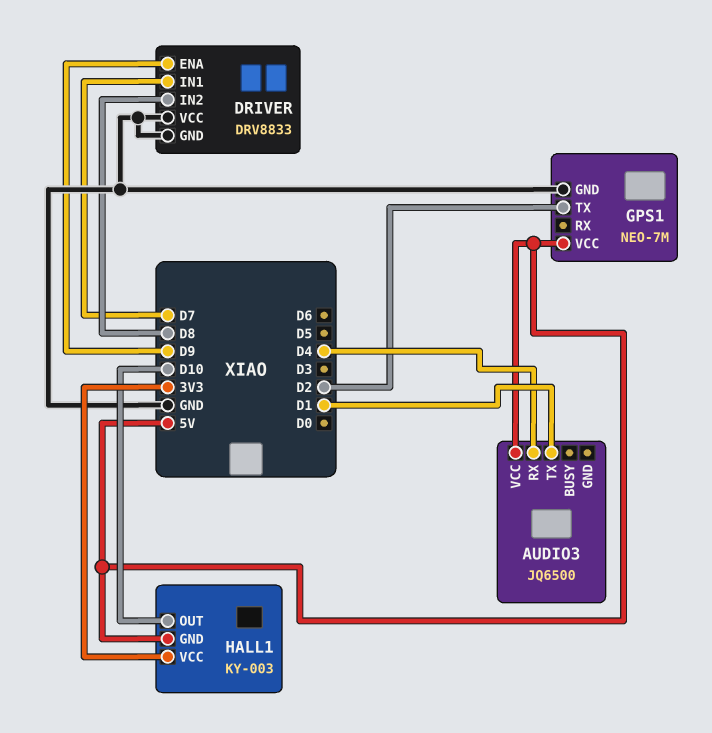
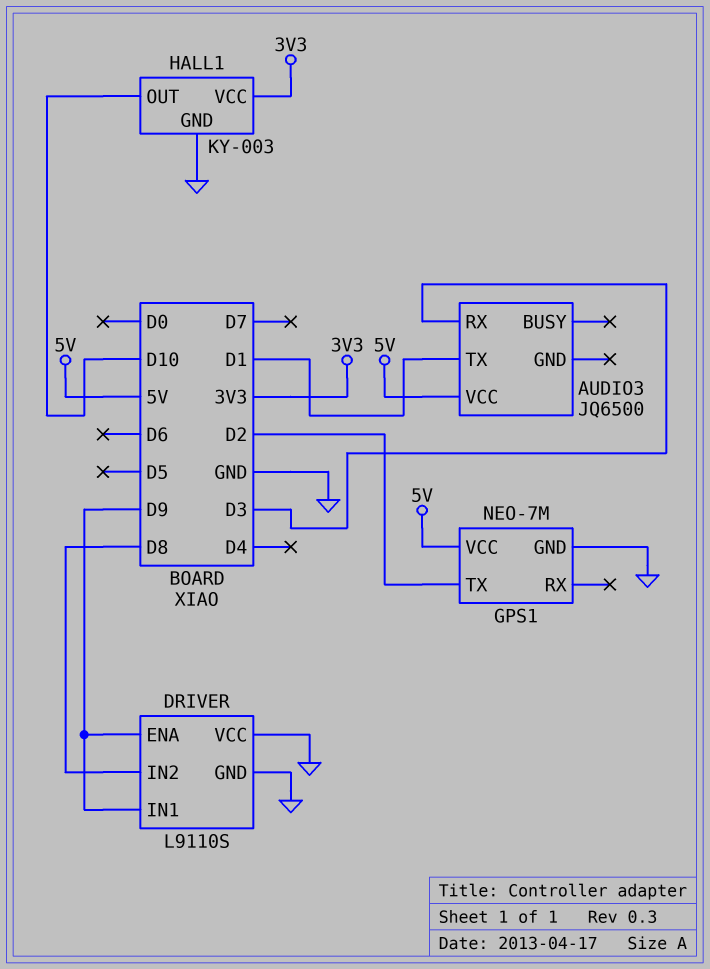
AUDIO3 pin RX: D4 -> D3
DRIVER: DRV8833 -> L9110S
DRIVER pin IN1: D7 -> D9
HALL1 pin GND: 5V -> GND

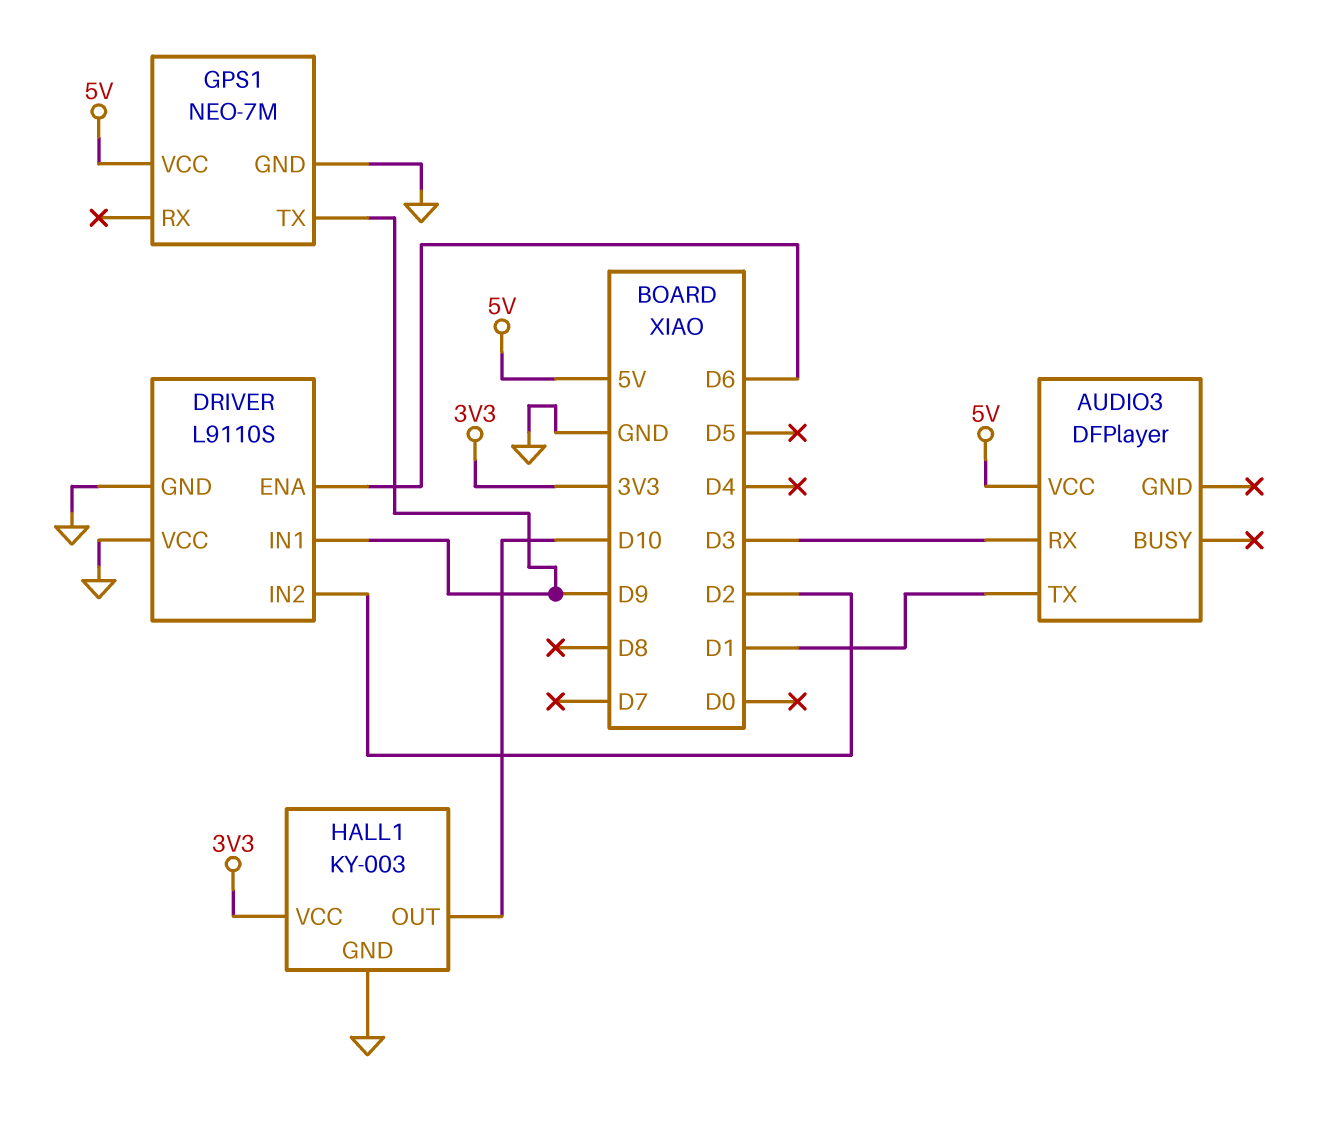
AUDIO3: JQ6500 -> DFPlayer
DRIVER pin ENA: D9 -> D6
DRIVER pin IN2: D8 -> D2
GPS1 pin TX: D2 -> D9

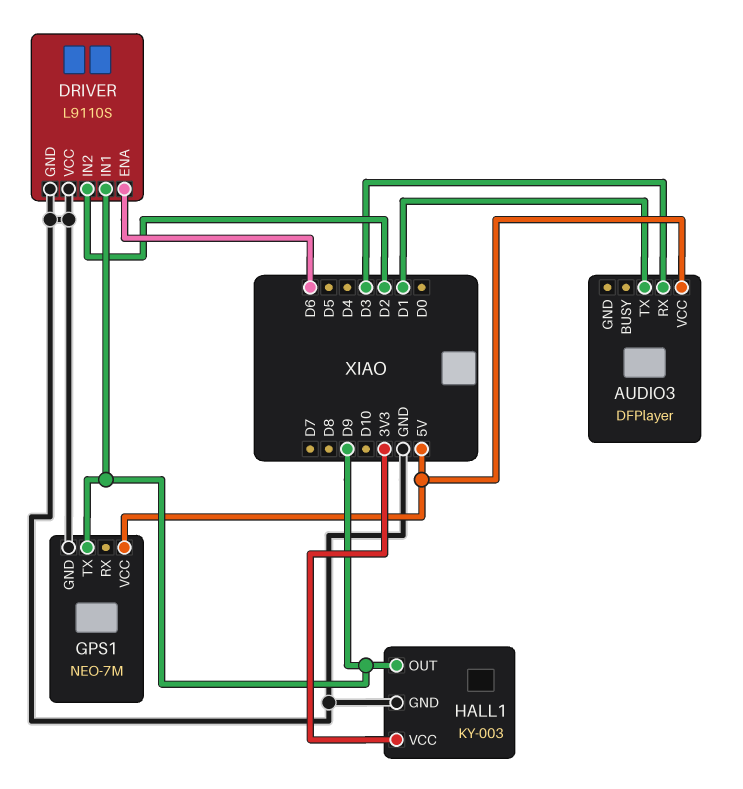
HALL1 pin OUT: D10 -> D9

